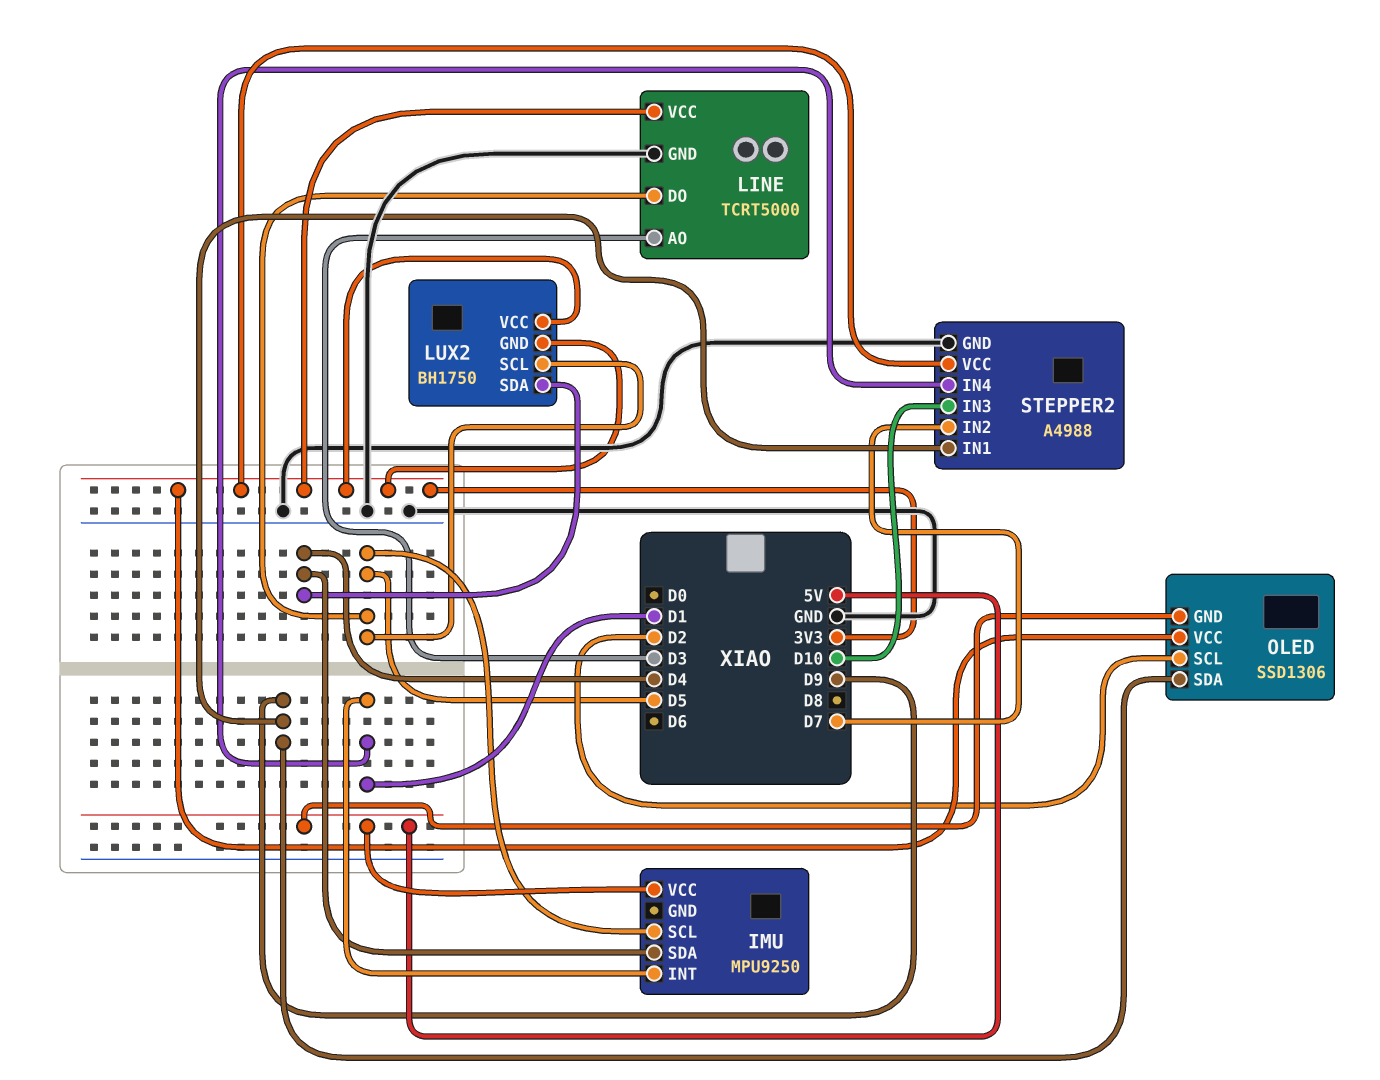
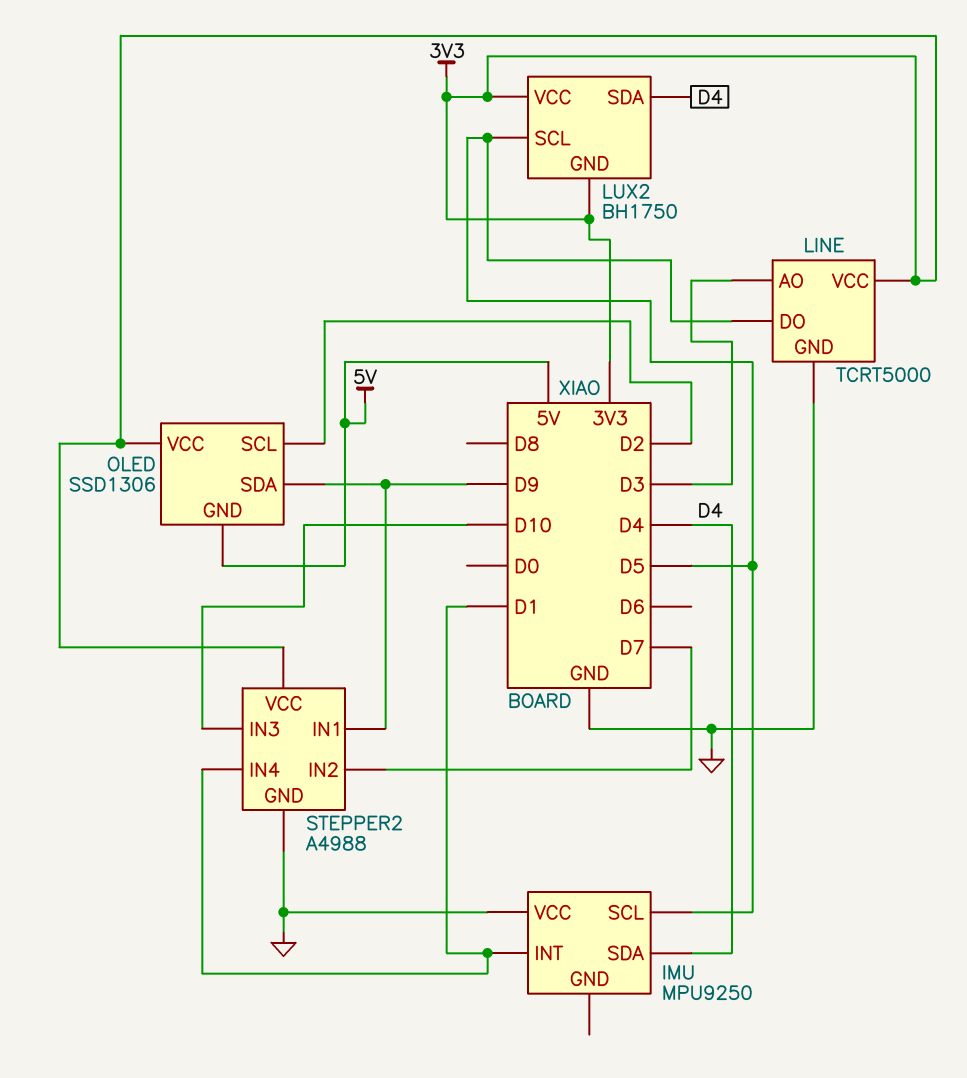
IMU pin VCC: 5V -> GND

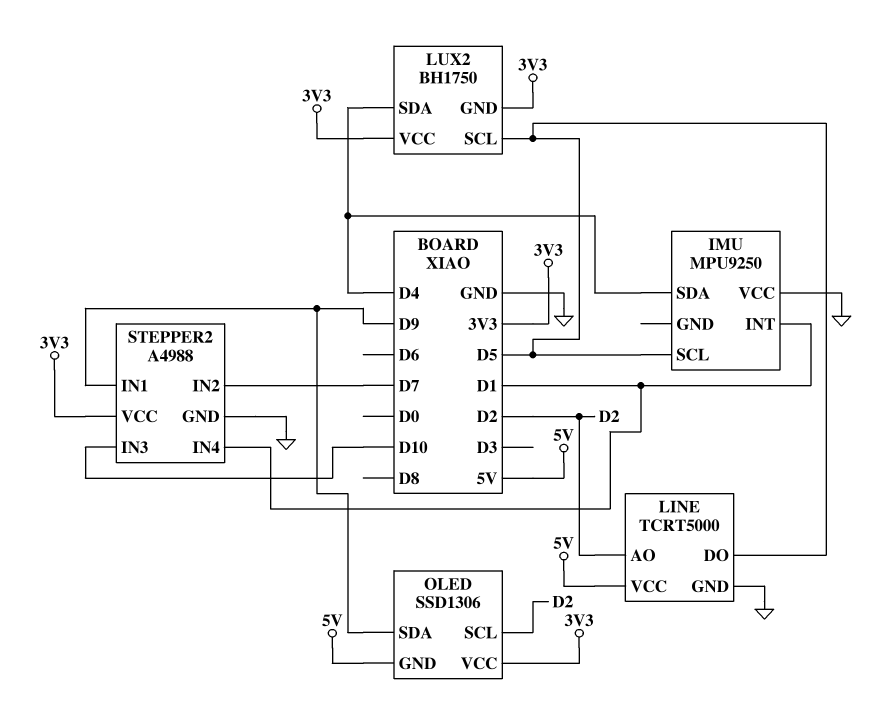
LINE pin AO: D3 -> D2
LINE pin VCC: 3V3 -> 5V

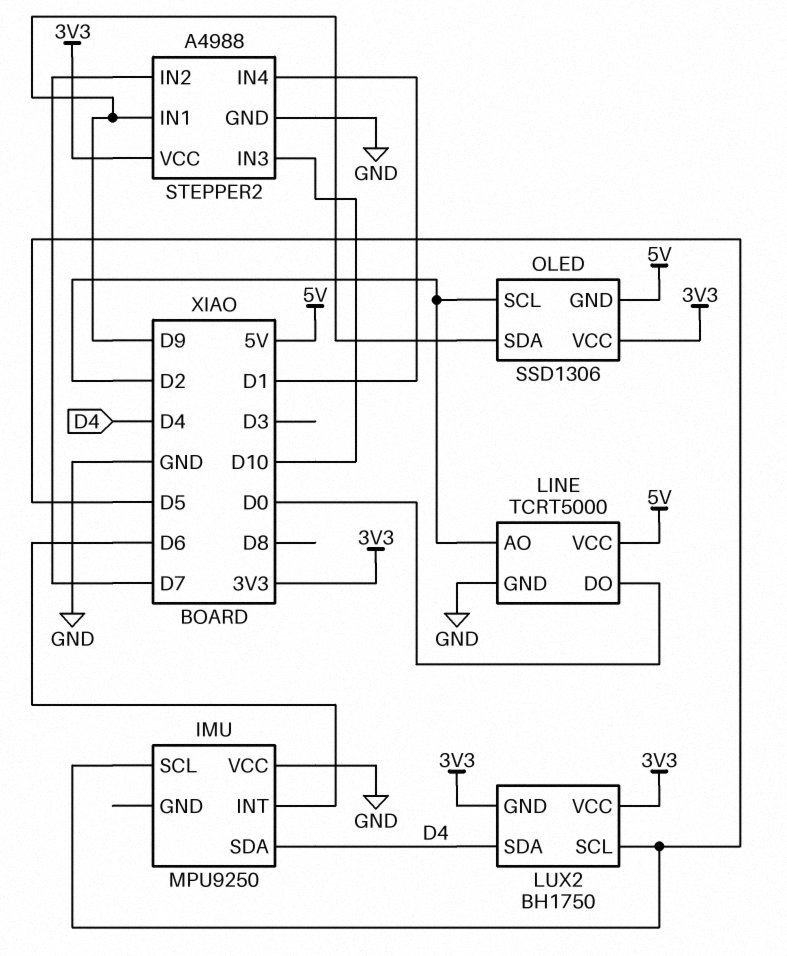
IMU pin INT: D1 -> D6
LINE pin DO: D5 -> D0

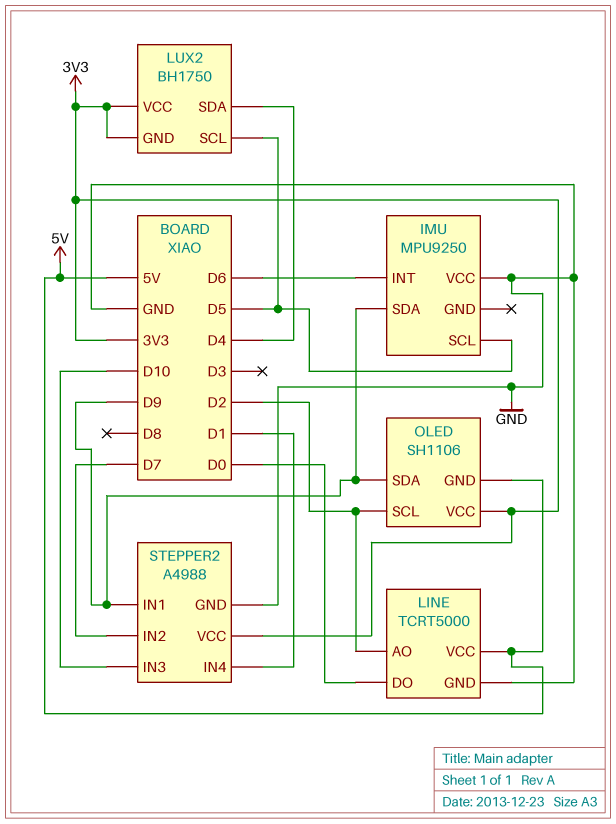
IMU pin SDA: D4 -> D9
OLED: SSD1306 -> SH1106

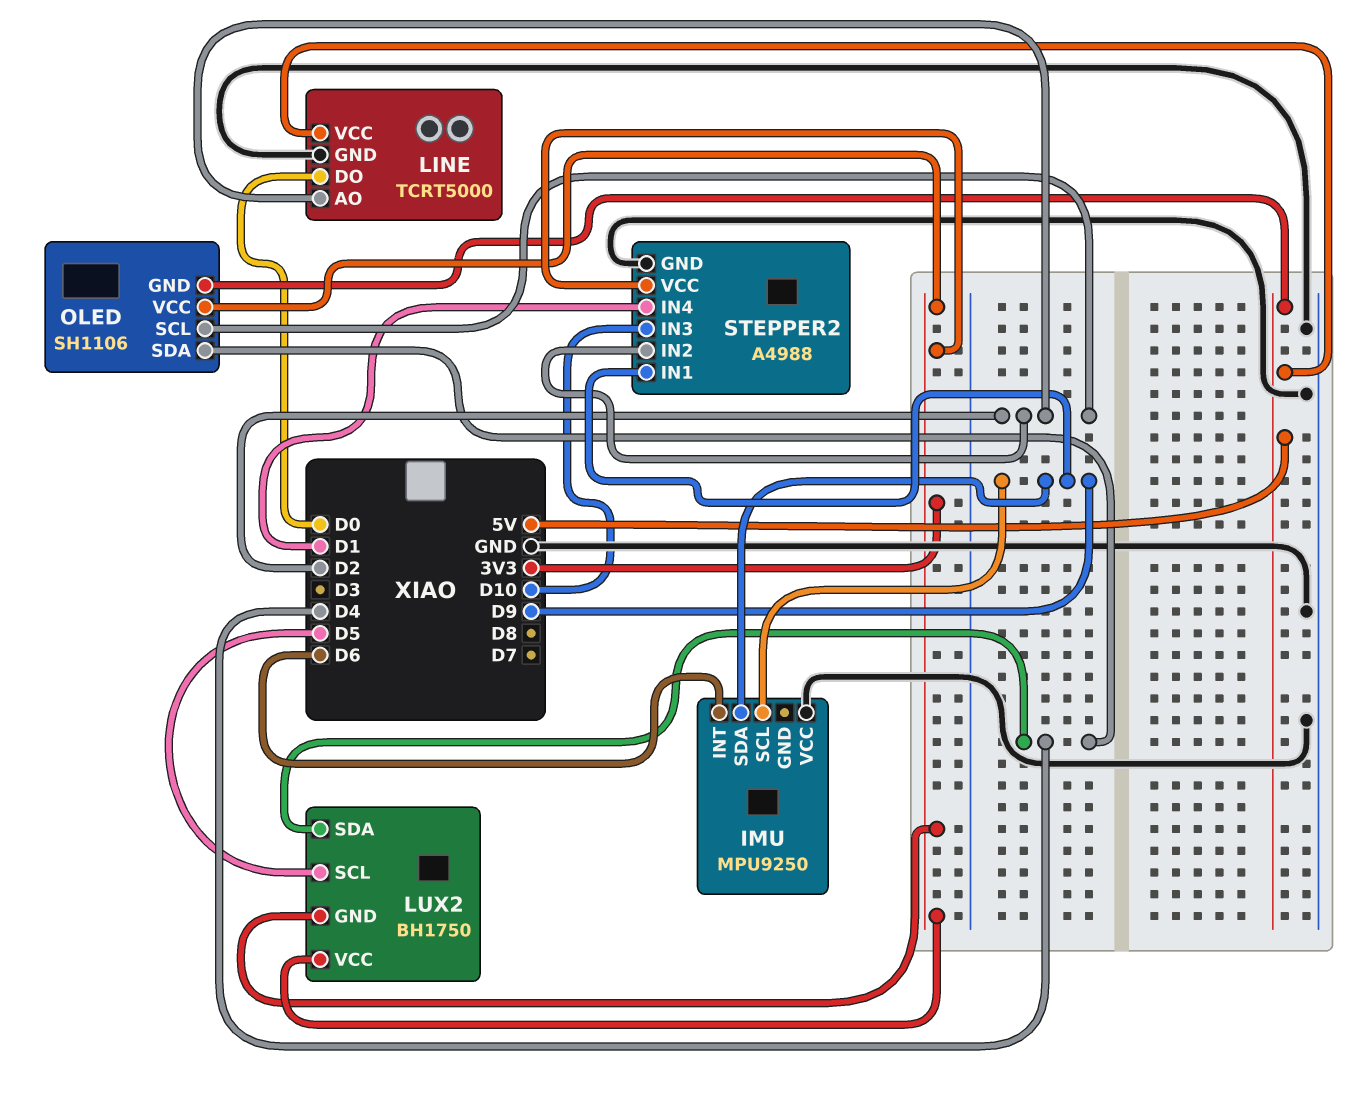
IMU pin SCL: D5 -> D9
OLED pin SDA: D9 -> D4
STEPPER2 pin IN2: D7 -> D2

